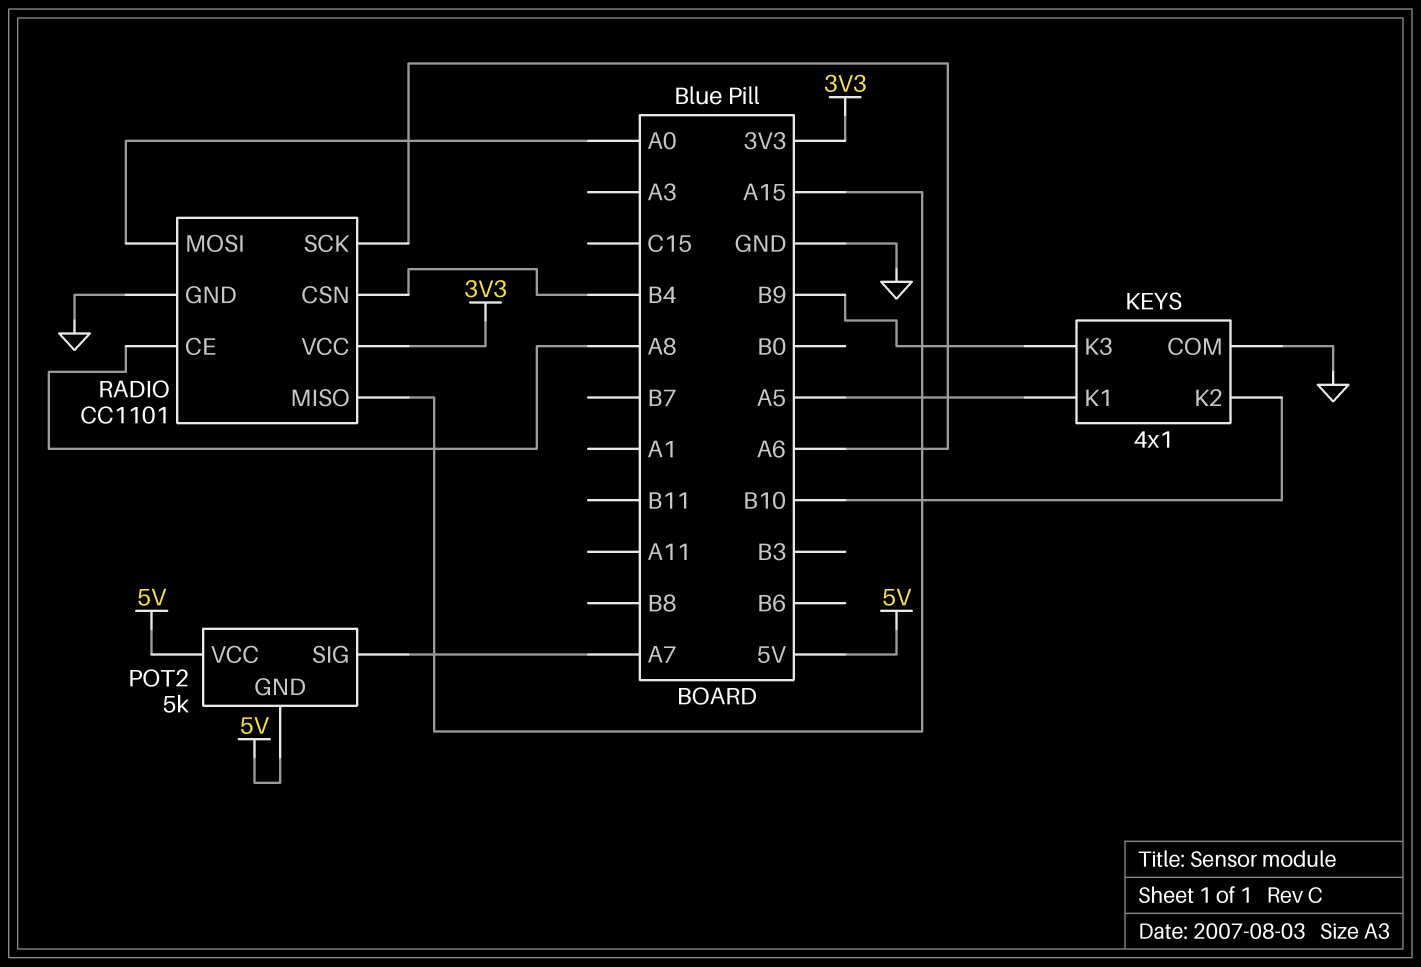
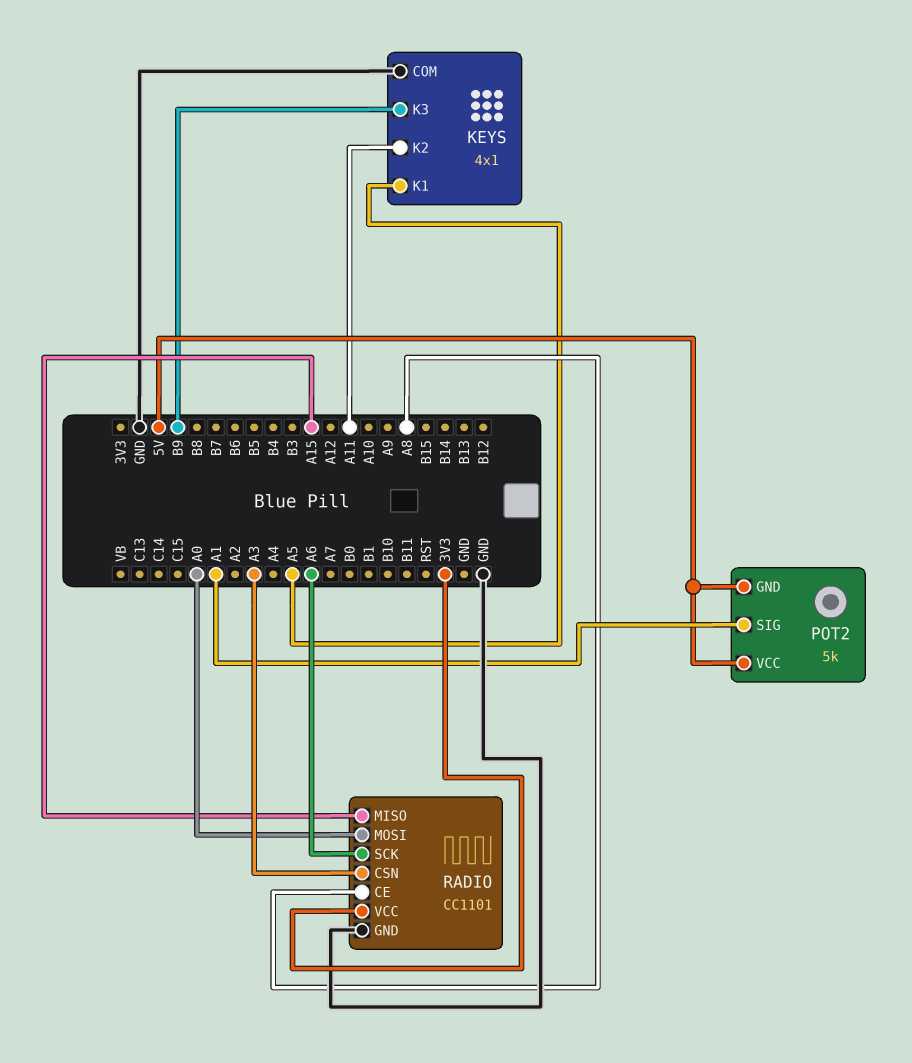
KEYS pin K2: B10 -> A11
POT2 pin SIG: A7 -> A1
RADIO pin CSN: B4 -> A3

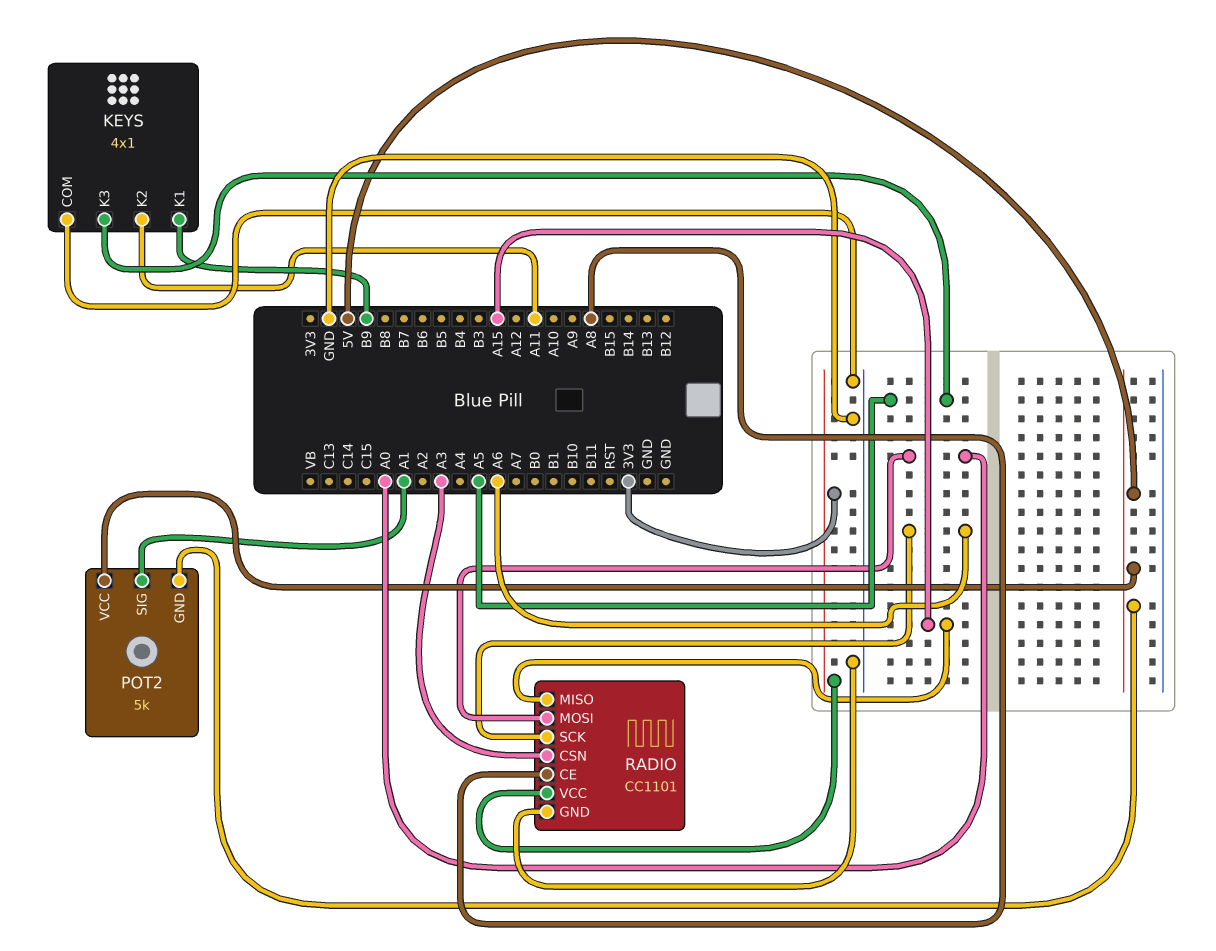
KEYS pin K1: A5 -> B9
KEYS pin K3: B9 -> A5

